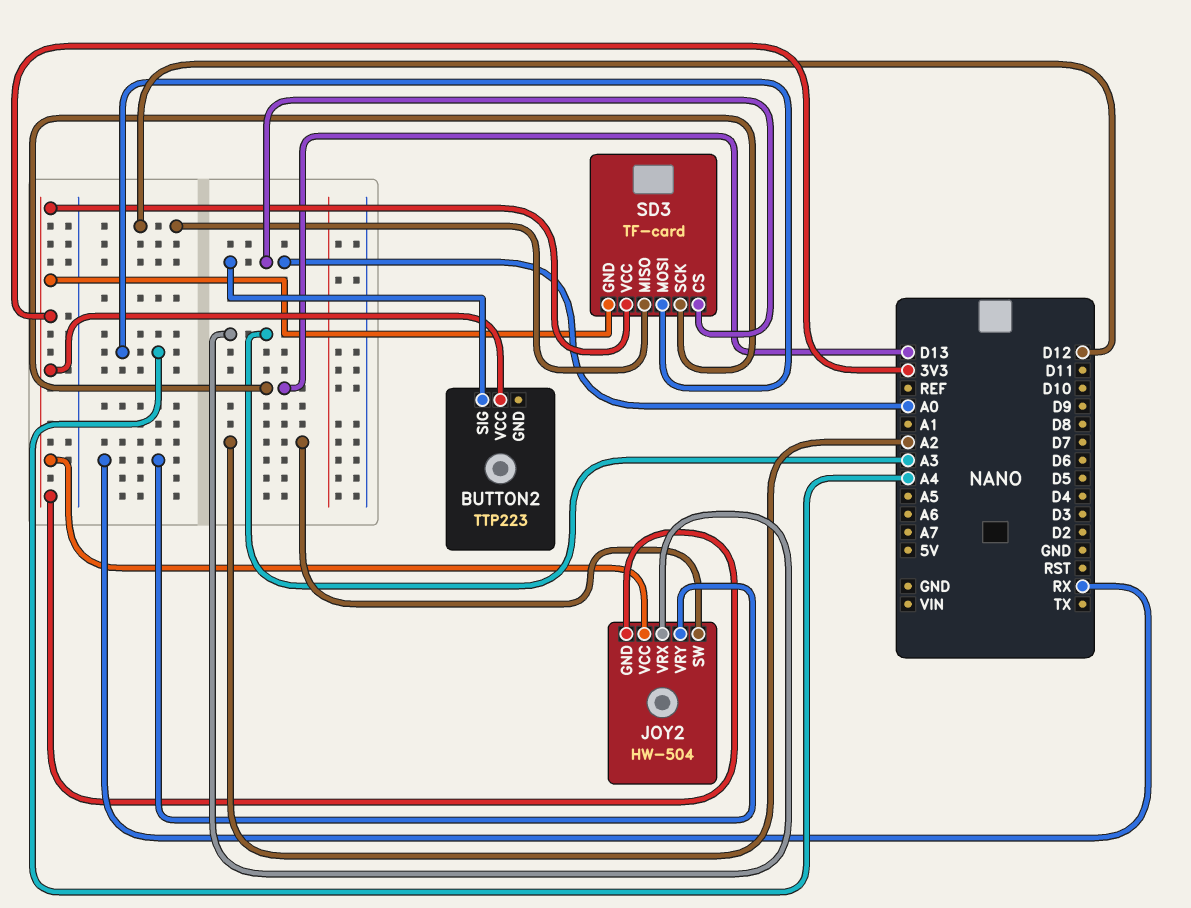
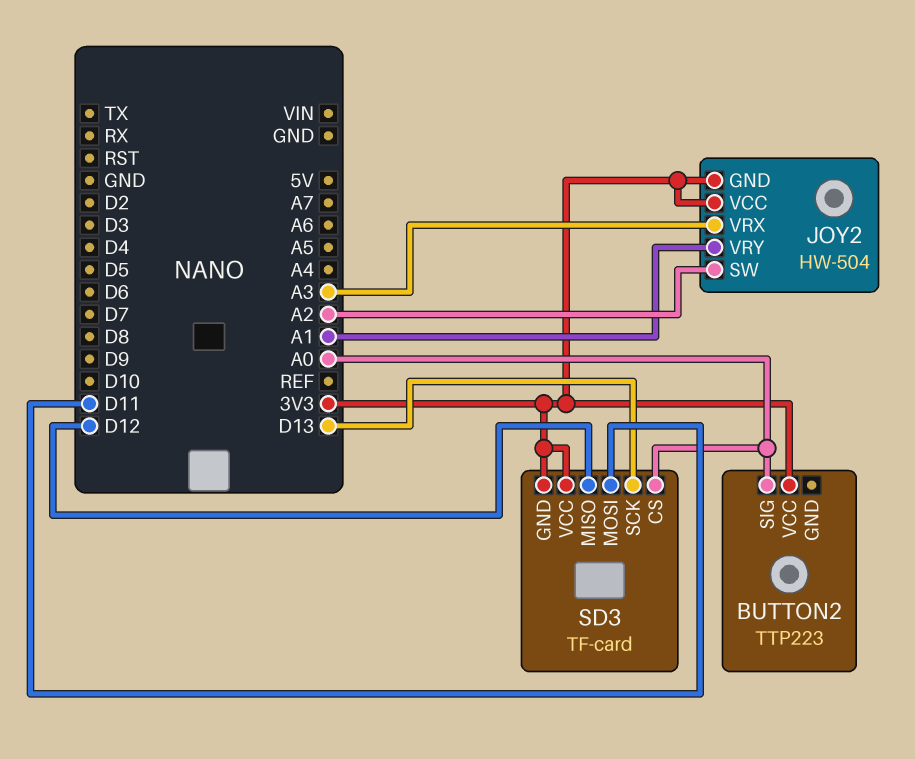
JOY2 pin VRY: RX -> A1
SD3 pin MOSI: A4 -> D11

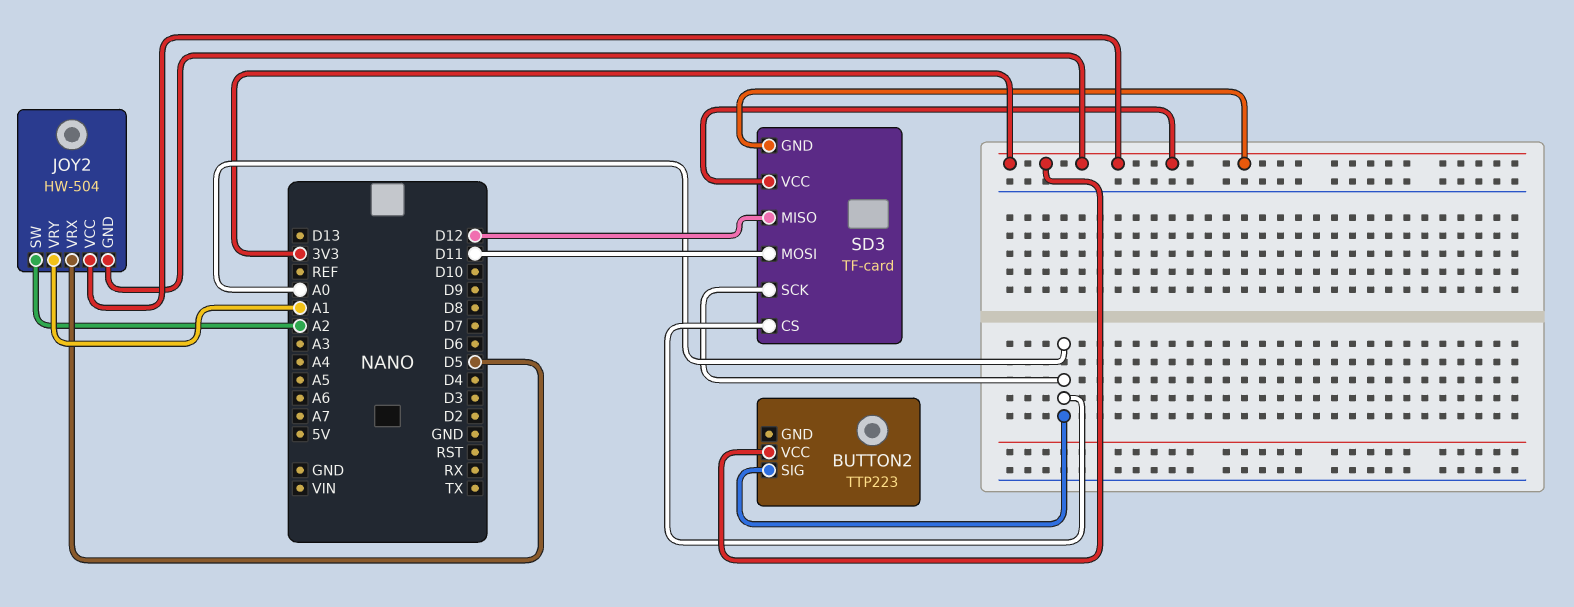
JOY2 pin VRX: A3 -> D5
SD3 pin SCK: D13 -> A0

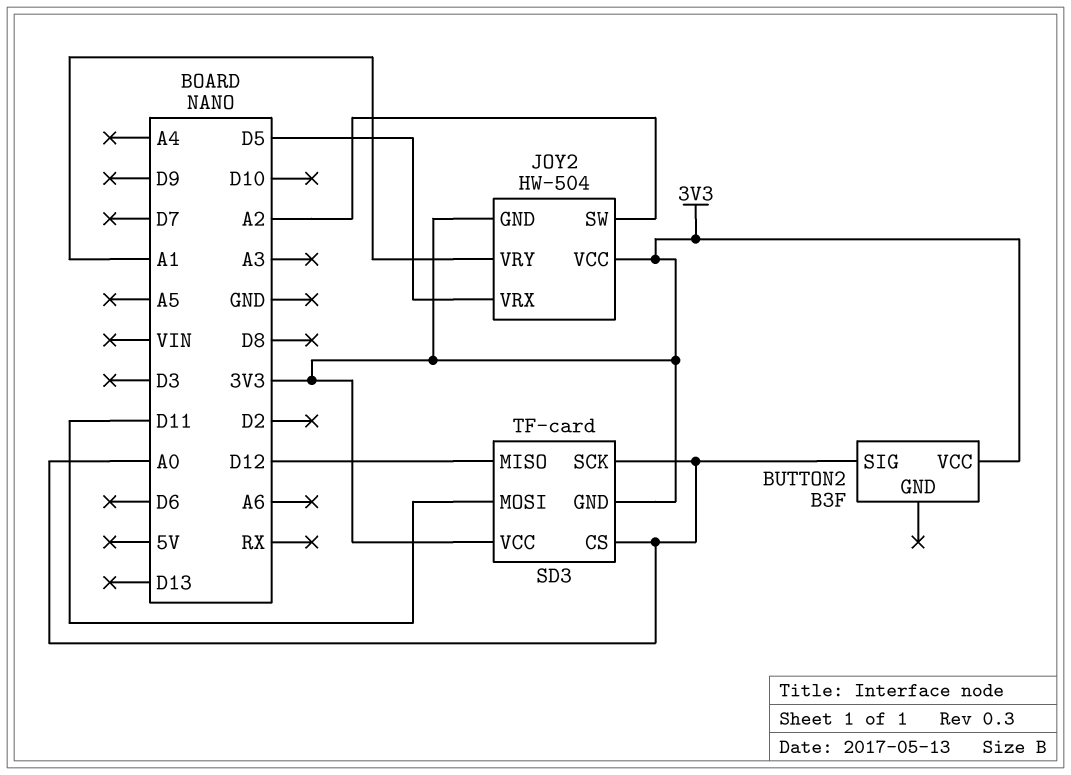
BUTTON2: TTP223 -> B3F

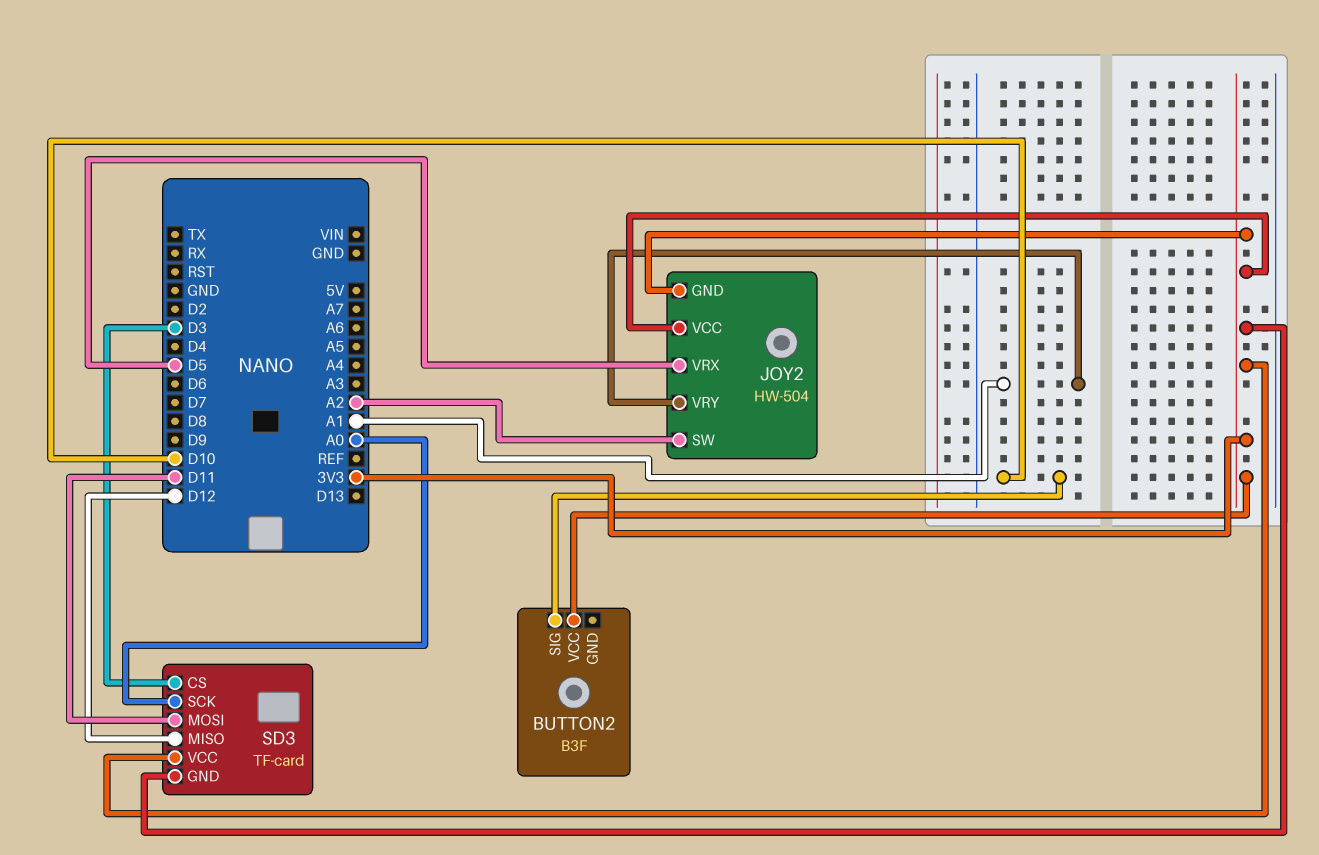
BUTTON2 pin SIG: A0 -> D10
SD3 pin CS: A0 -> D3

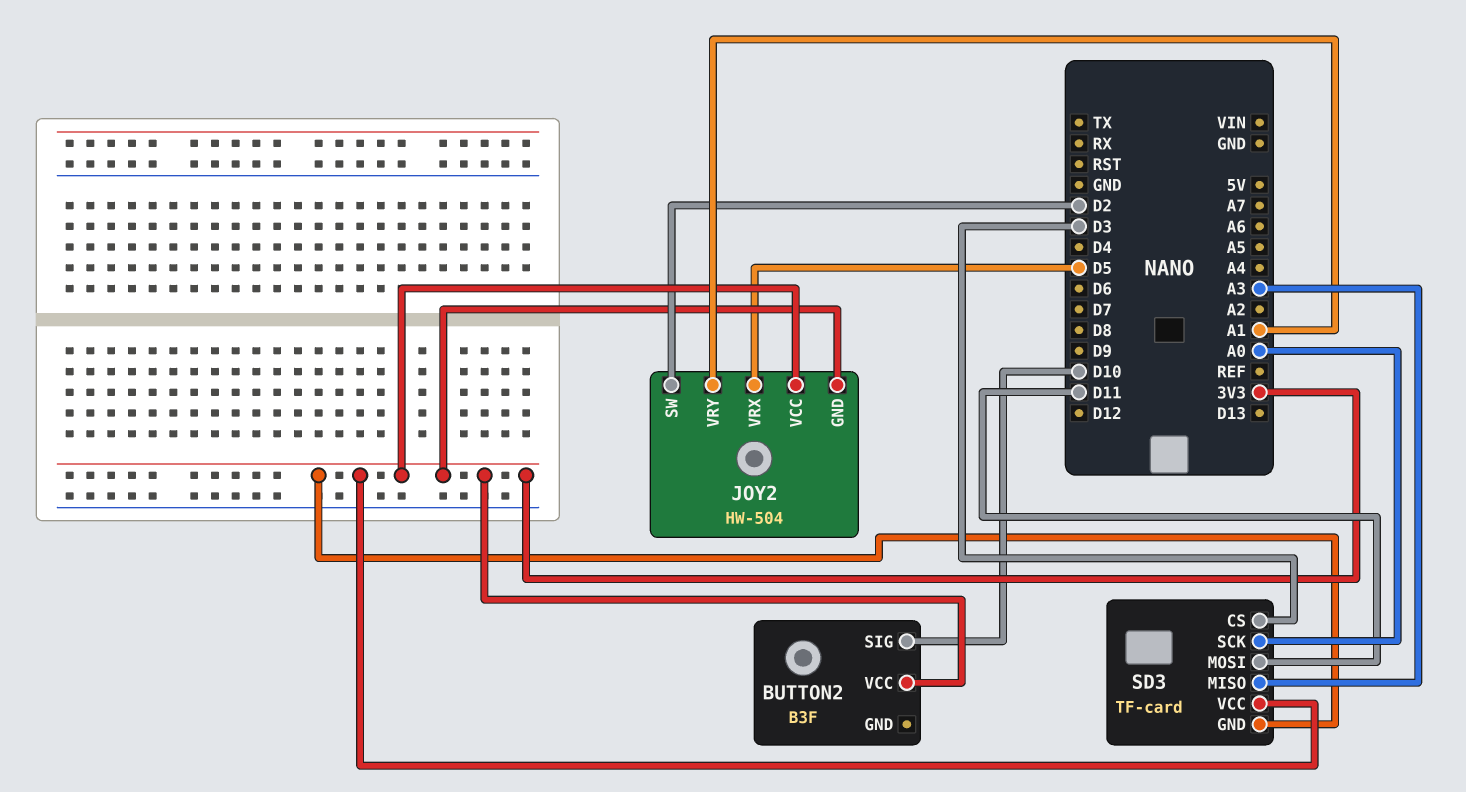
JOY2 pin SW: A2 -> D2
SD3 pin MISO: D12 -> A3

